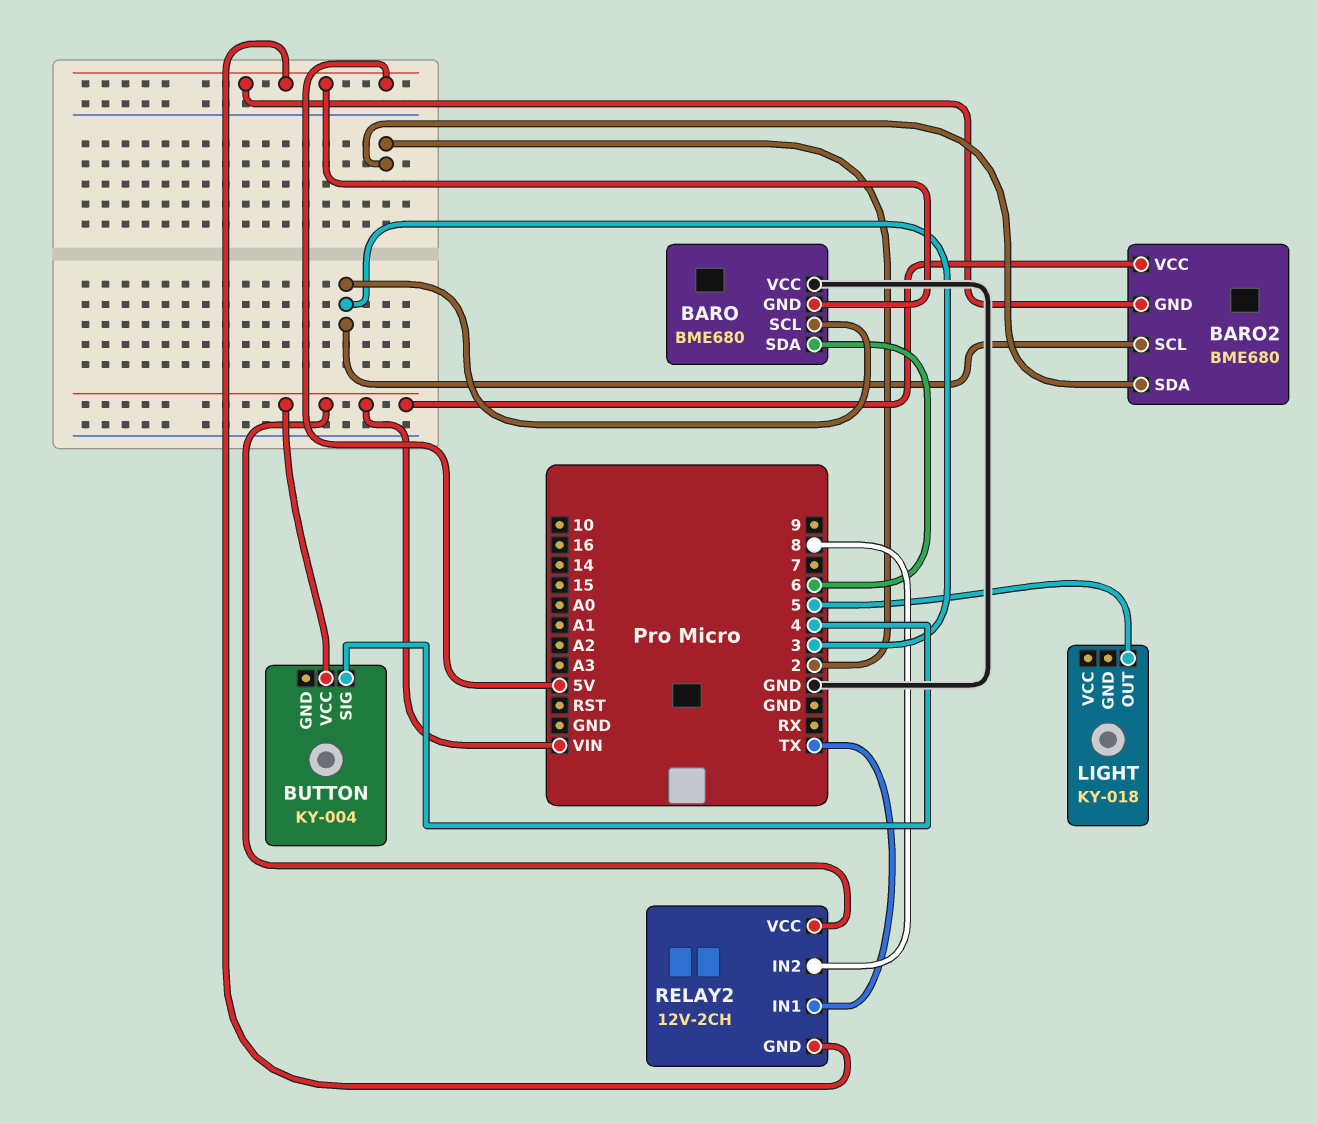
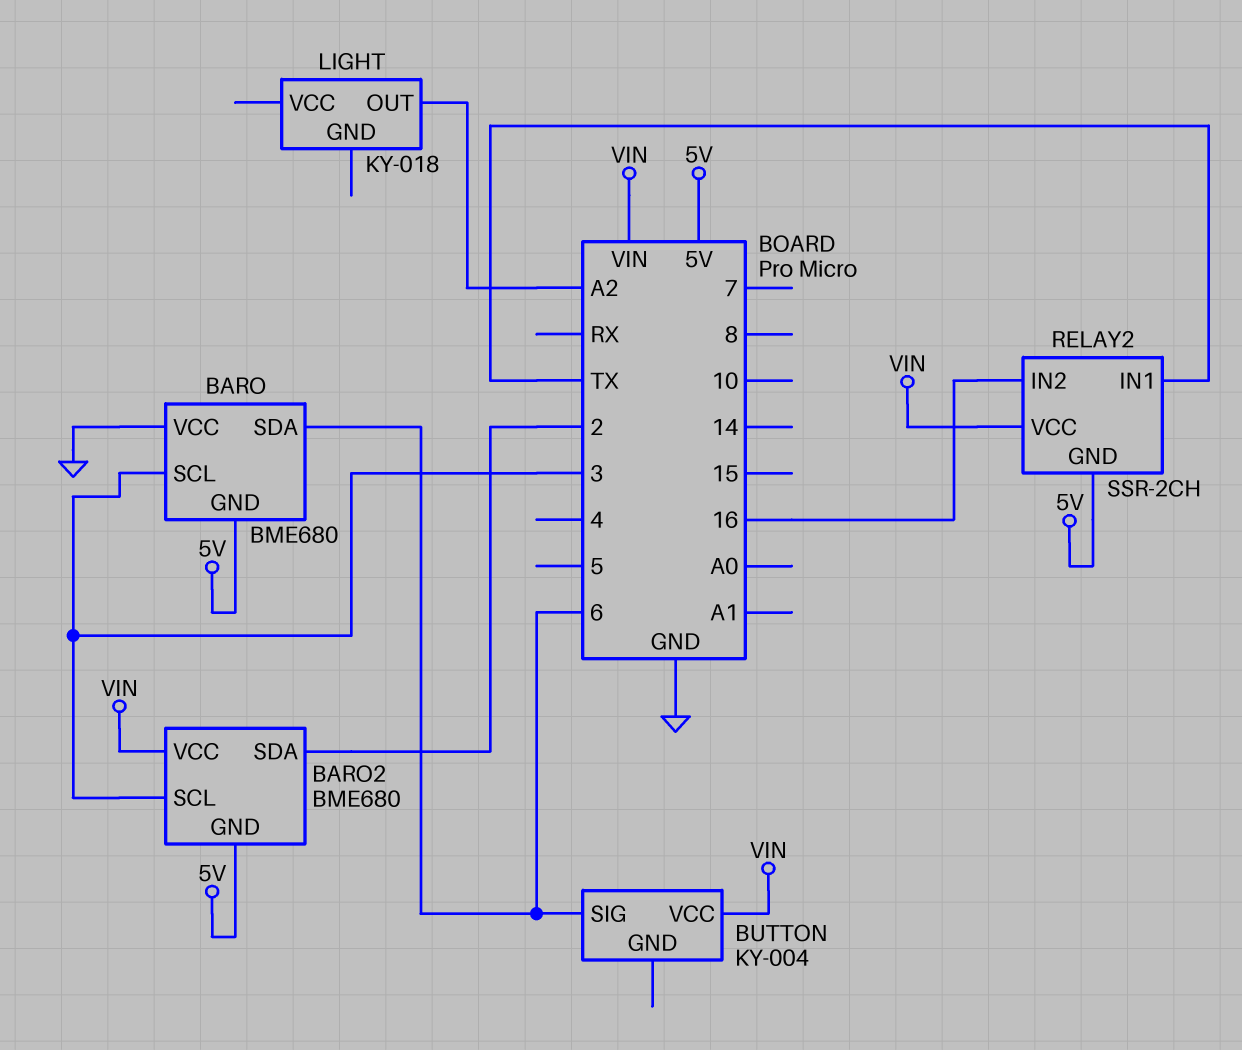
BUTTON pin SIG: 4 -> 6
LIGHT pin OUT: 5 -> A2
RELAY2: 12V-2CH -> SSR-2CH
RELAY2 pin IN2: 8 -> 16

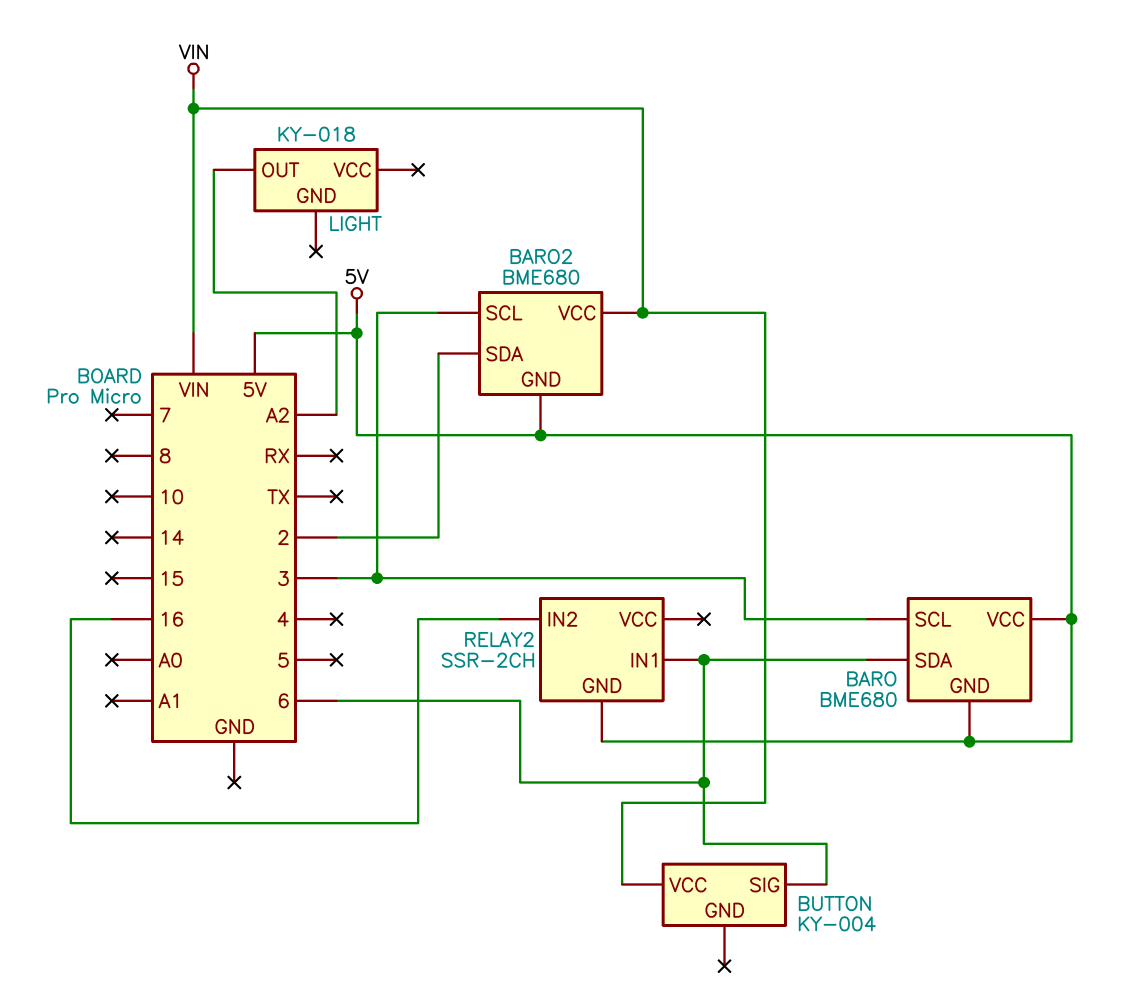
BARO pin VCC: GND -> 5V
RELAY2 pin IN1: TX -> 6
RELAY2 pin VCC: VIN -> none

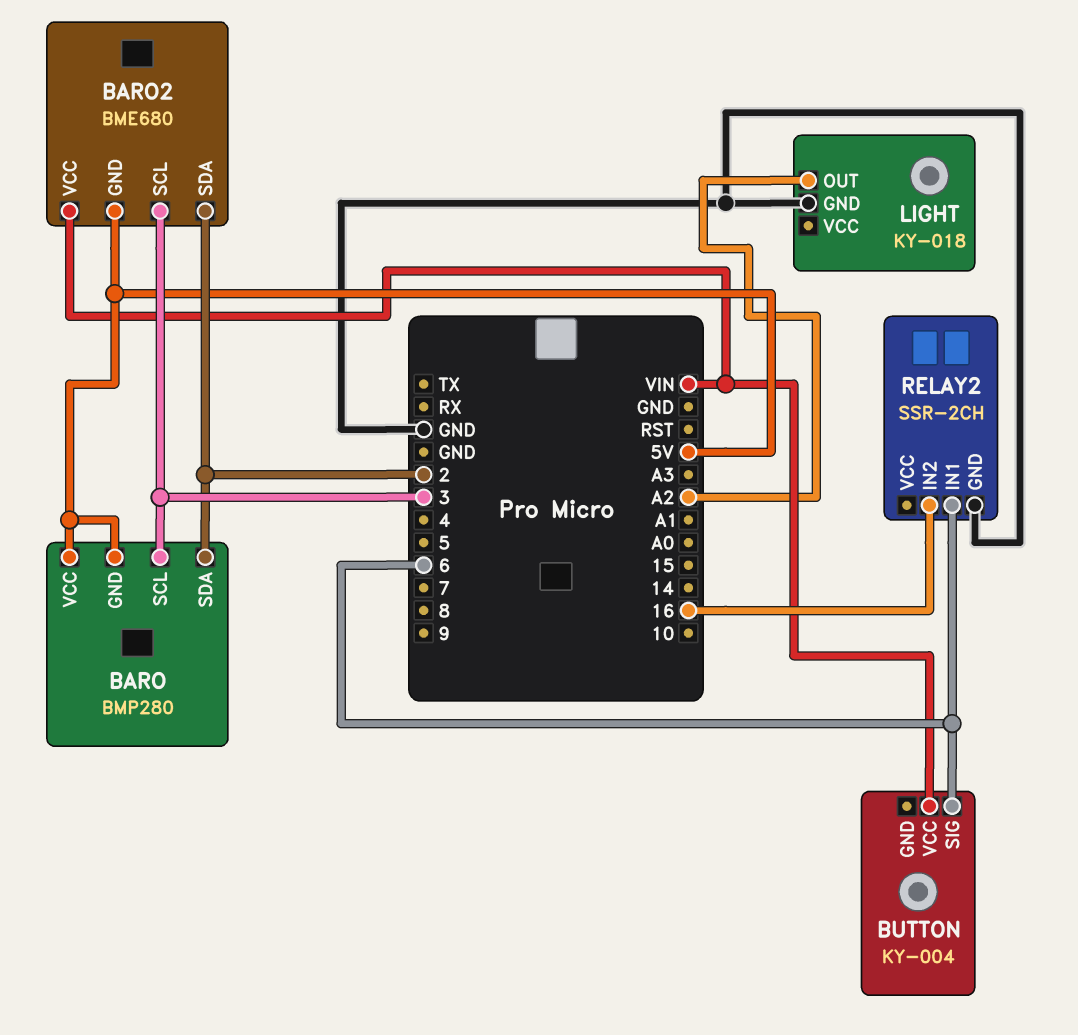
BARO: BME680 -> BMP280
BARO pin SDA: 6 -> 2
LIGHT pin GND: none -> GND
RELAY2 pin GND: 5V -> GND

